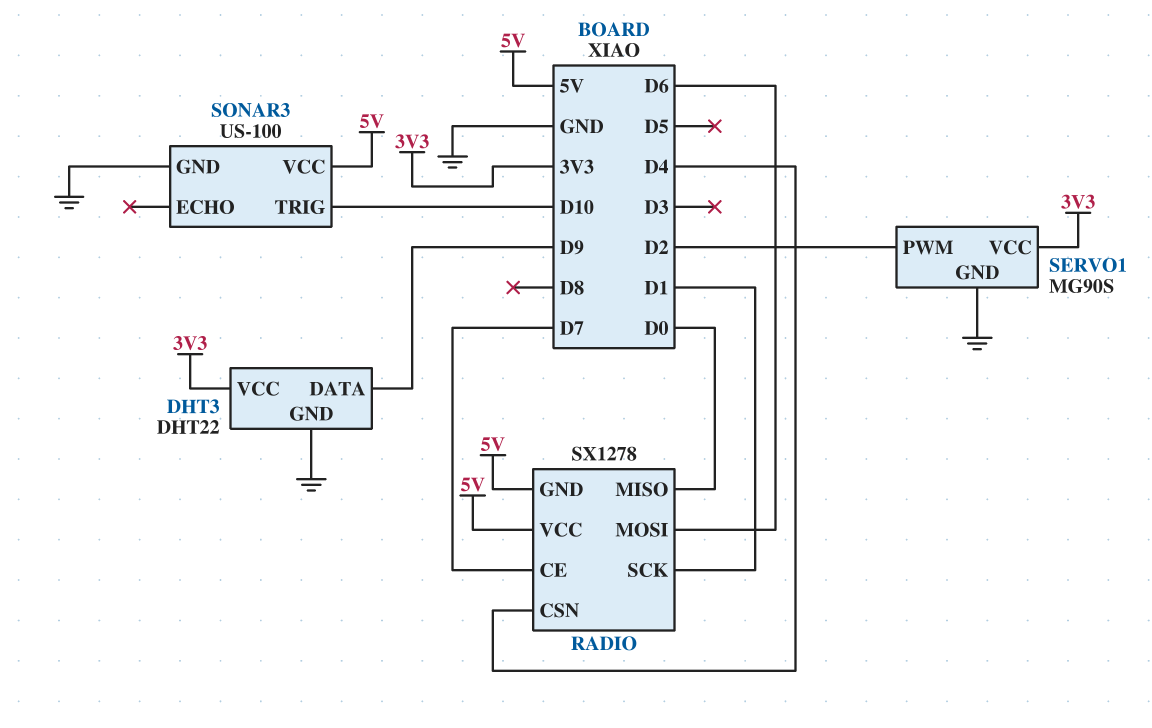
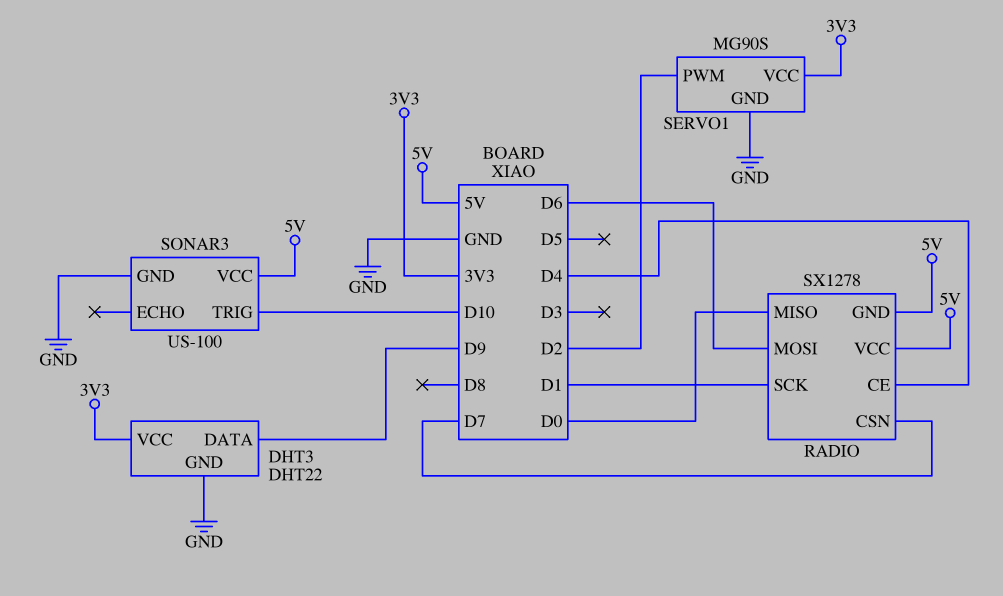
RADIO pin CE: D7 -> D4
RADIO pin CSN: D4 -> D7

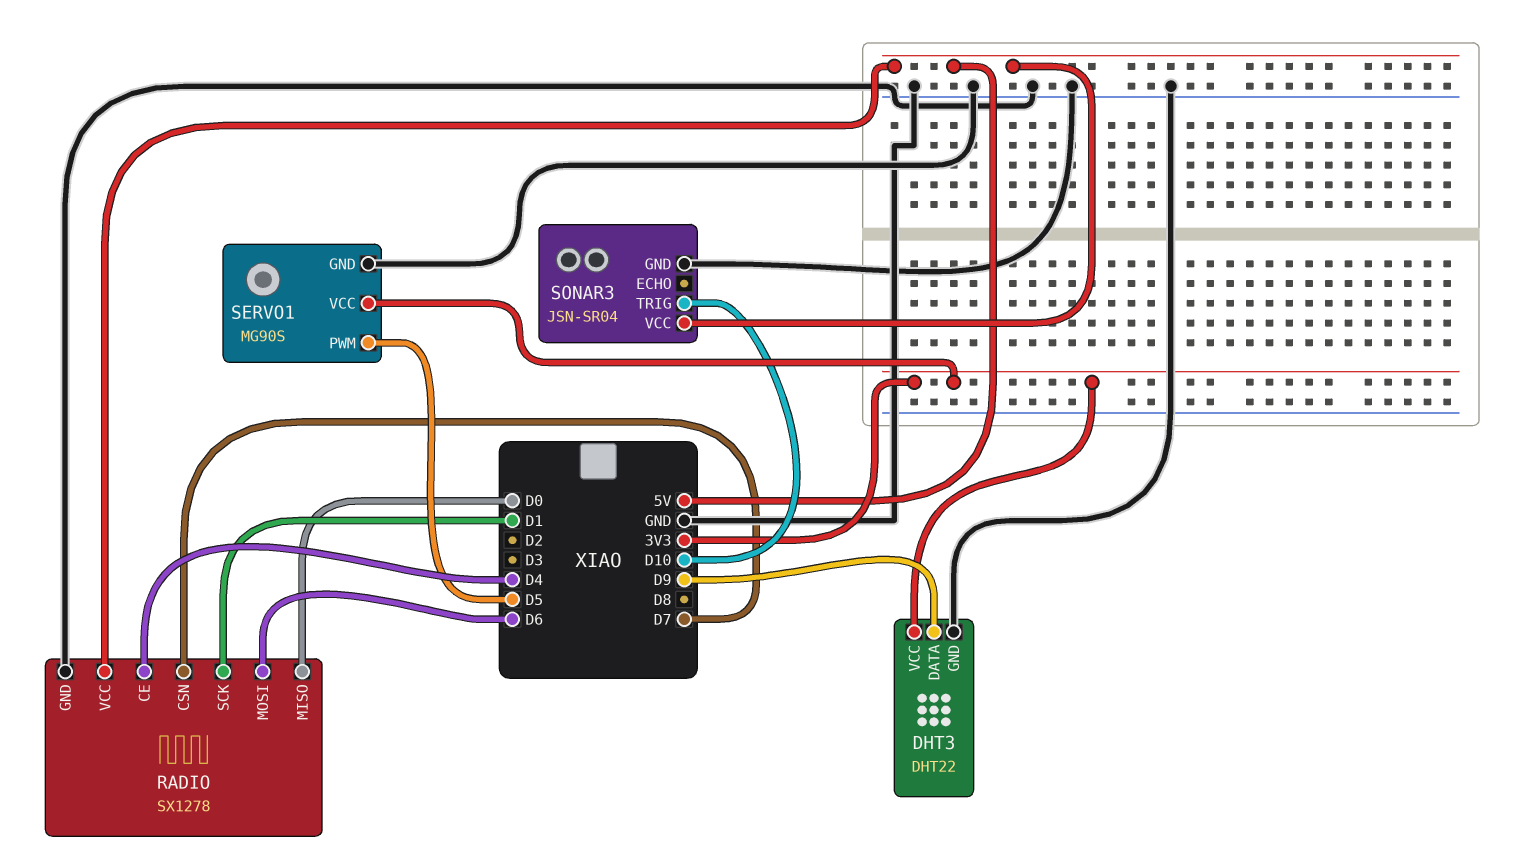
RADIO pin GND: 5V -> GND
SERVO1 pin PWM: D2 -> D5
SONAR3: US-100 -> JSN-SR04

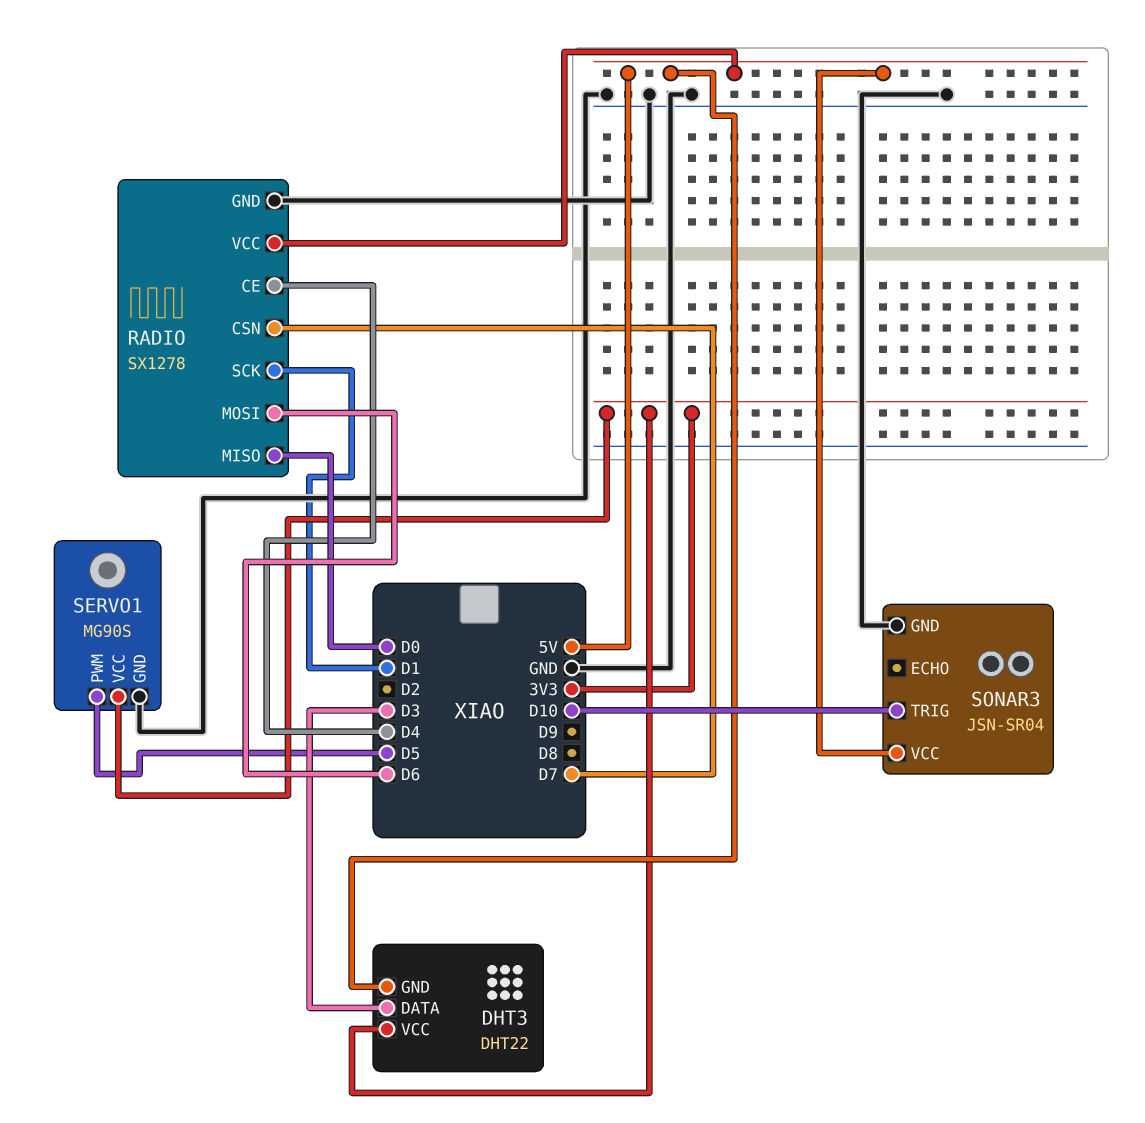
DHT3 pin DATA: D9 -> D3
DHT3 pin GND: GND -> 5V

